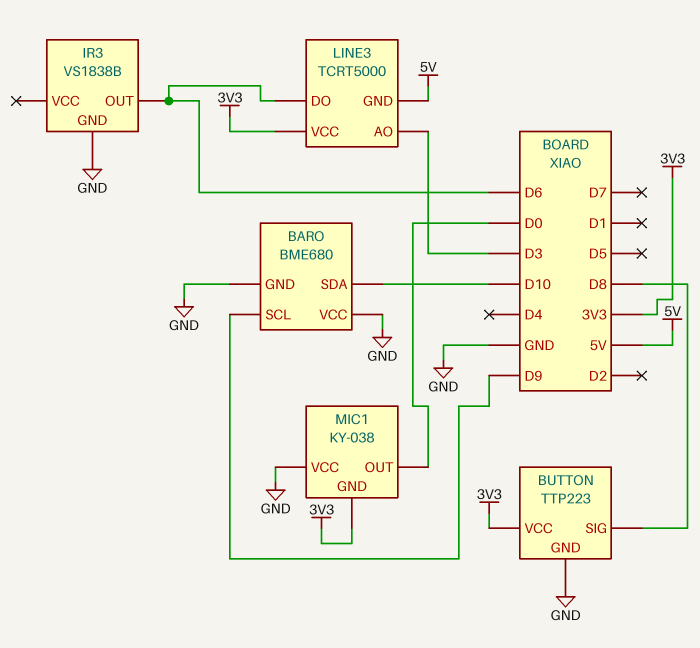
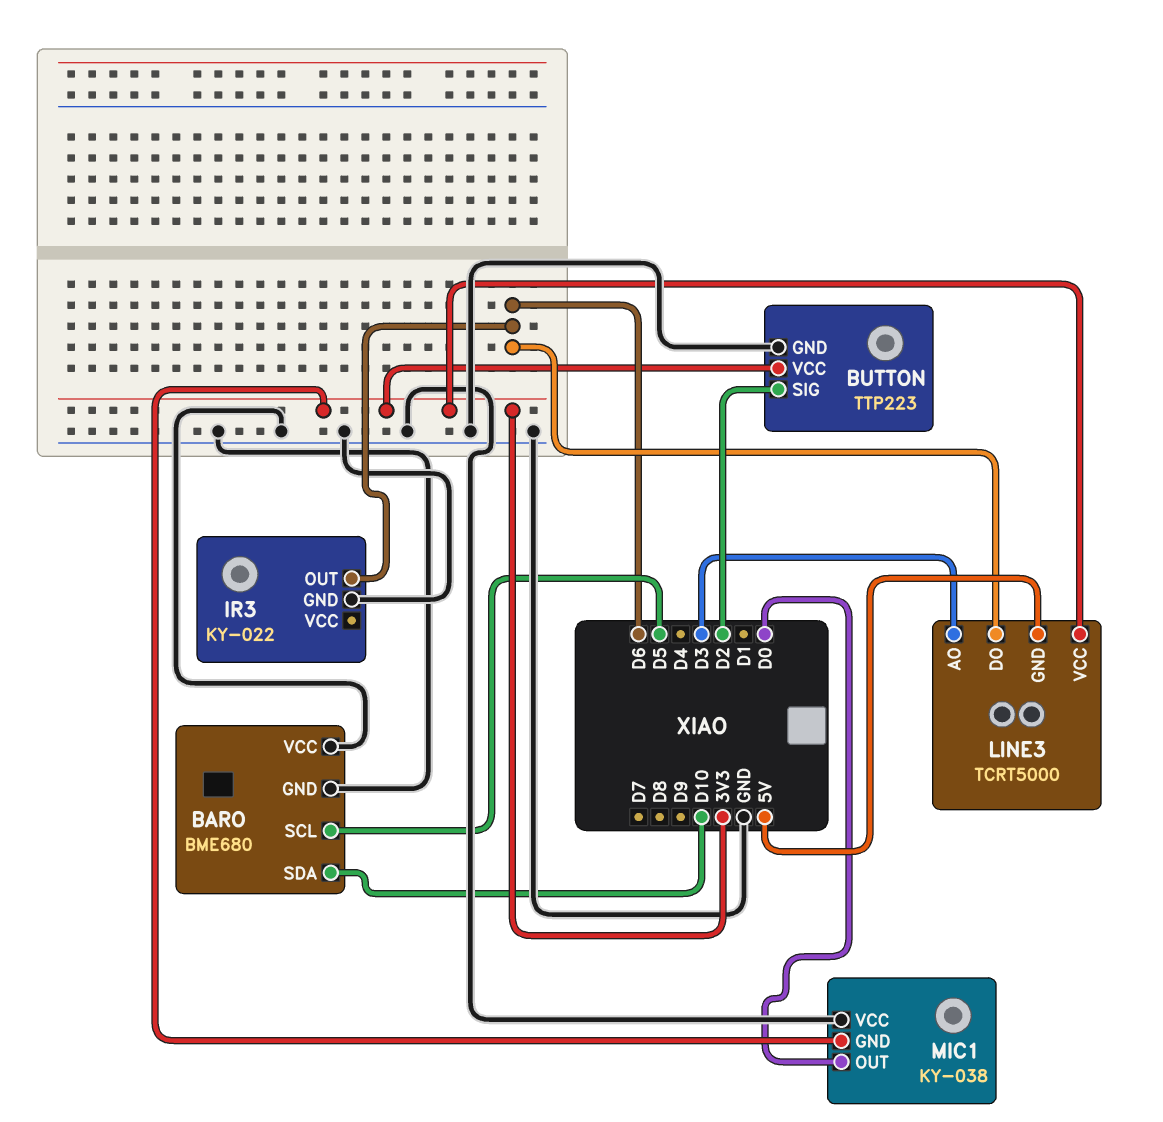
BARO pin SCL: D9 -> D5
BUTTON pin SIG: D8 -> D2
IR3: VS1838B -> KY-022

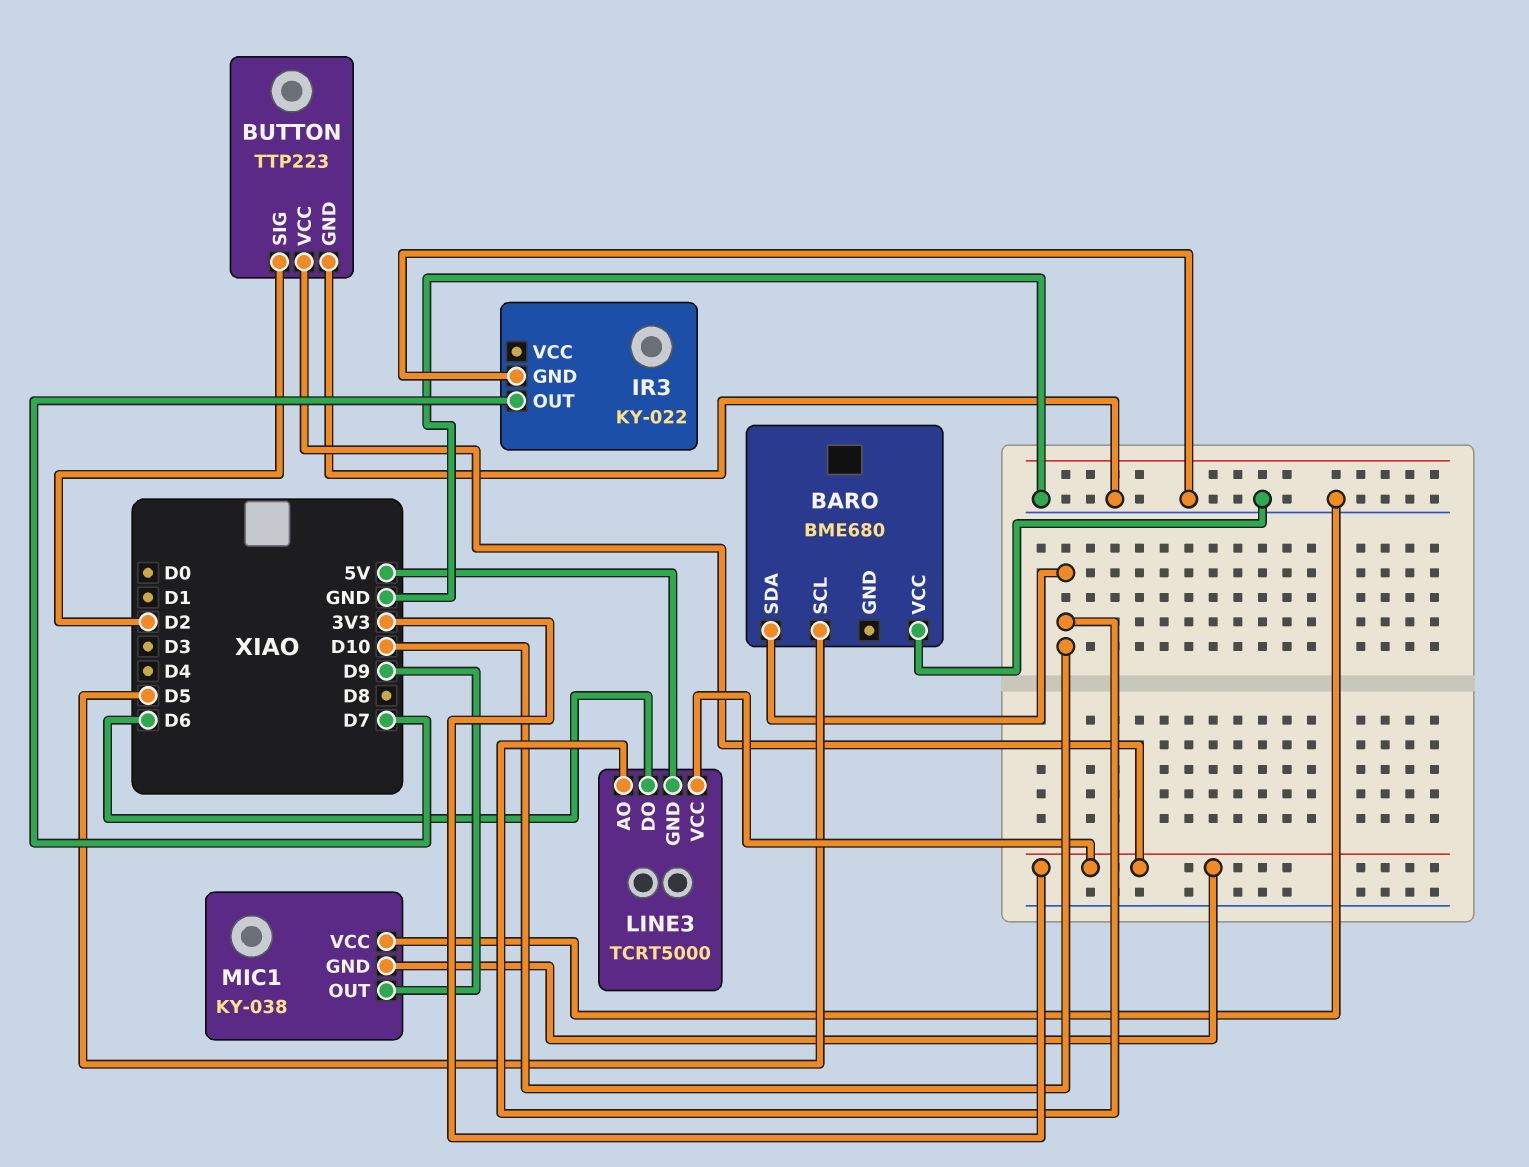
BARO pin GND: GND -> none
IR3 pin OUT: D6 -> D7
LINE3 pin AO: D3 -> D10
MIC1 pin OUT: D0 -> D9

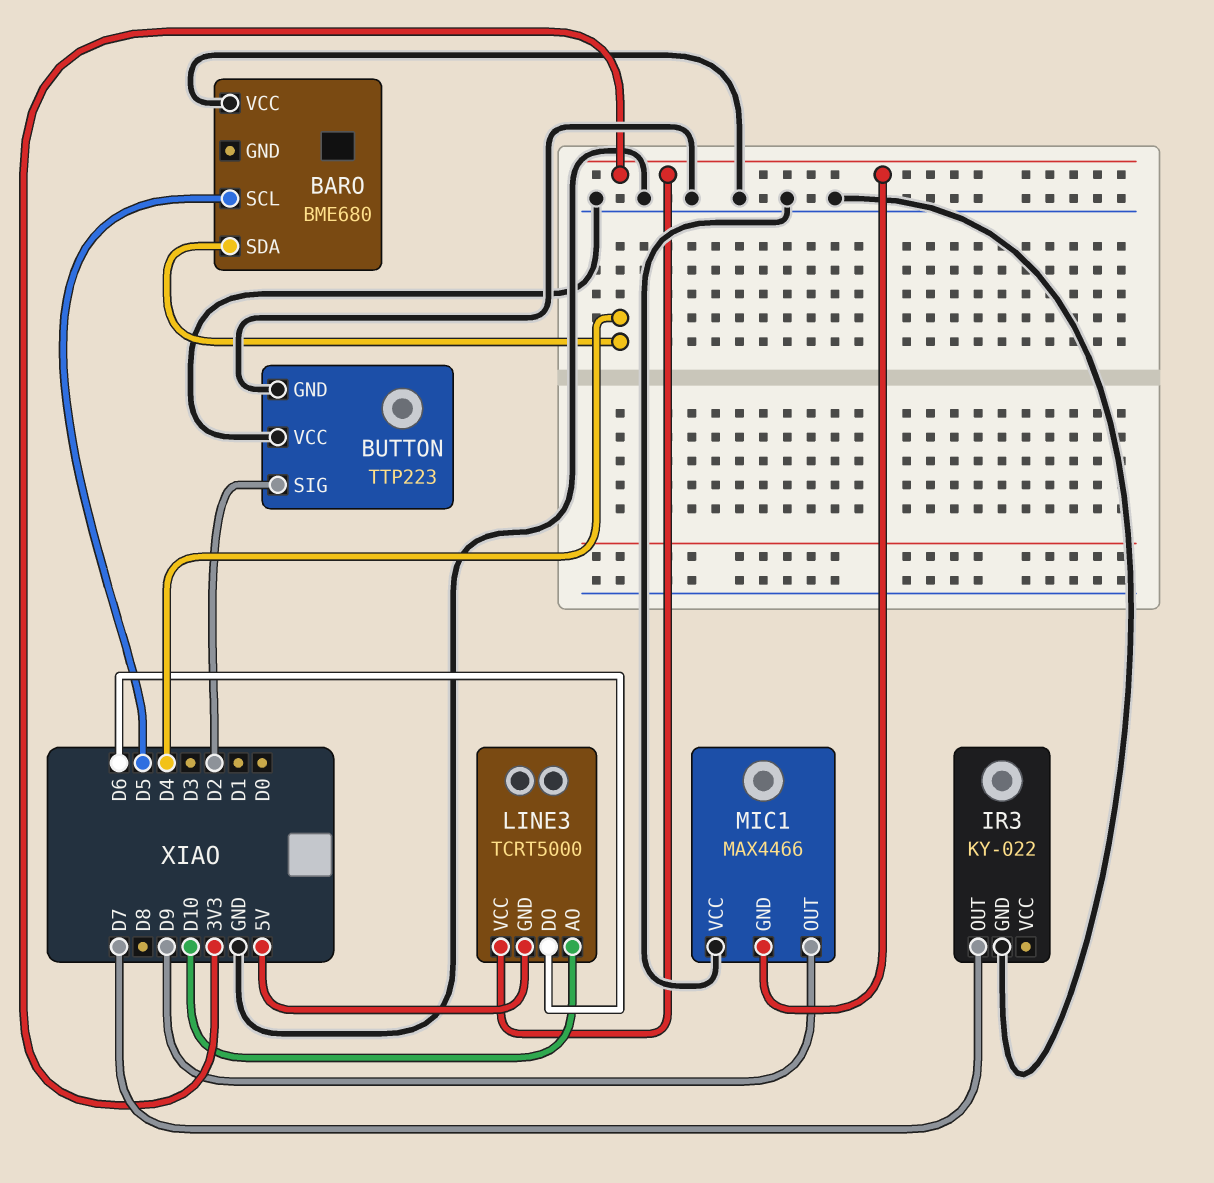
BARO pin SDA: D10 -> D4
BUTTON pin VCC: 3V3 -> GND
MIC1: KY-038 -> MAX4466

